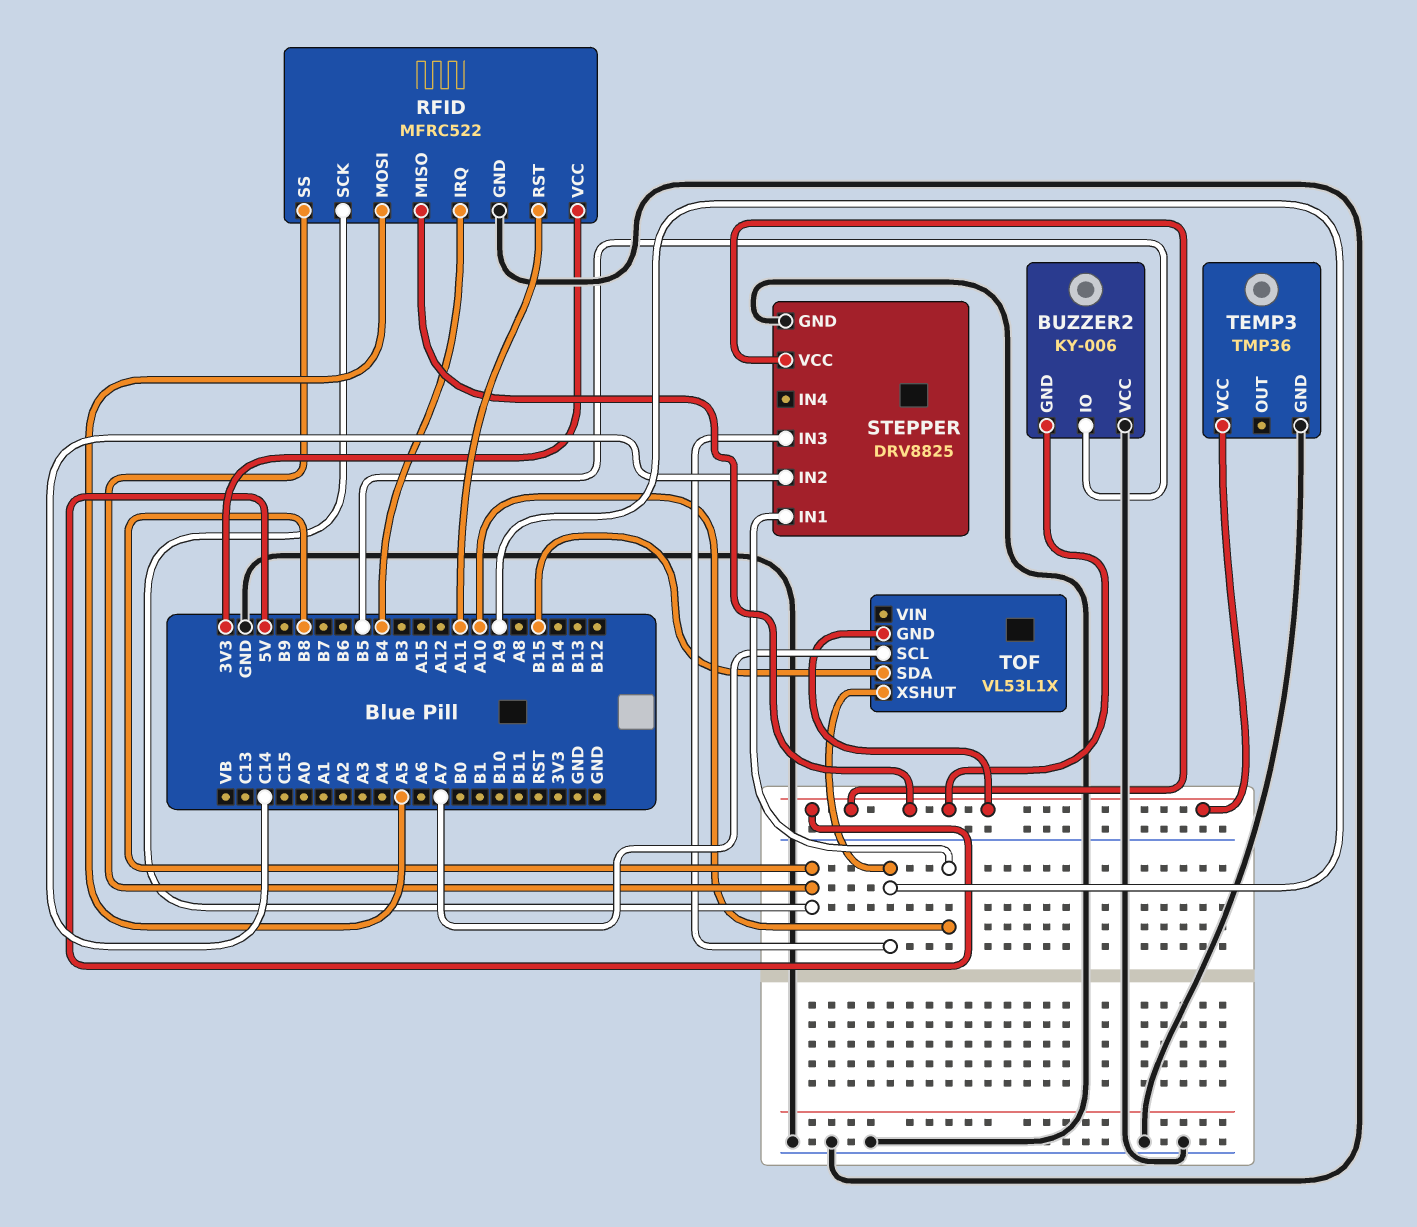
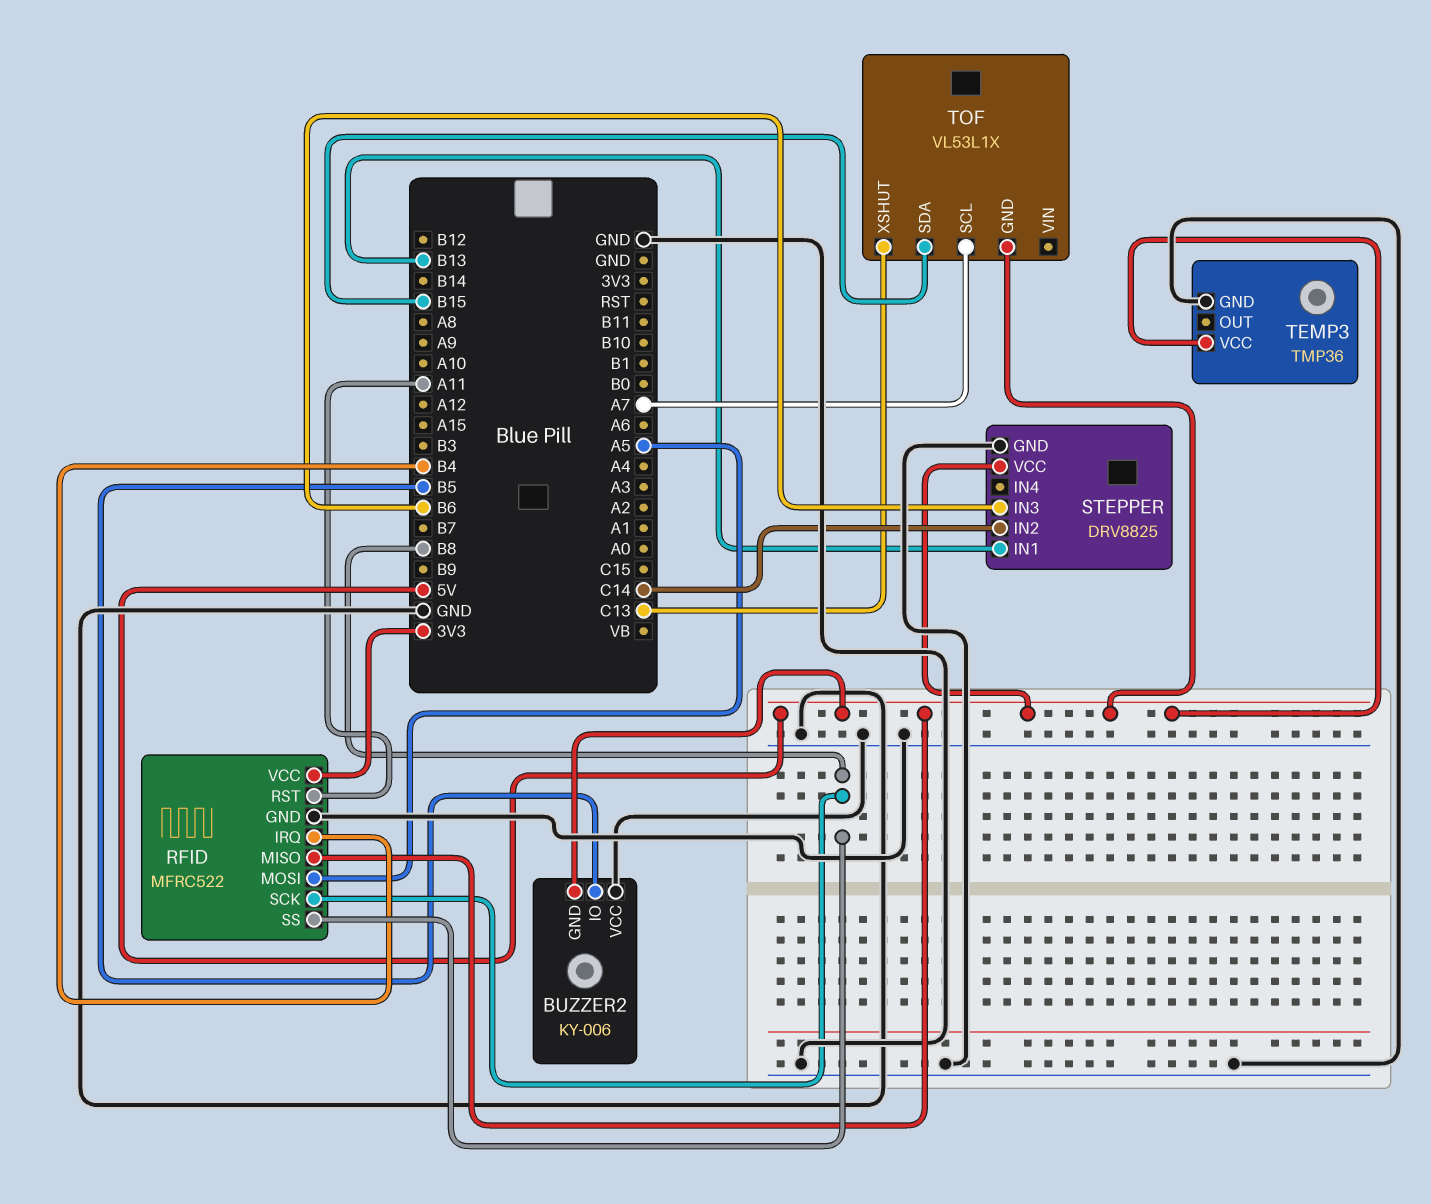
STEPPER pin IN1: A10 -> B13
STEPPER pin IN3: A9 -> B6
TOF pin XSHUT: A9 -> C13

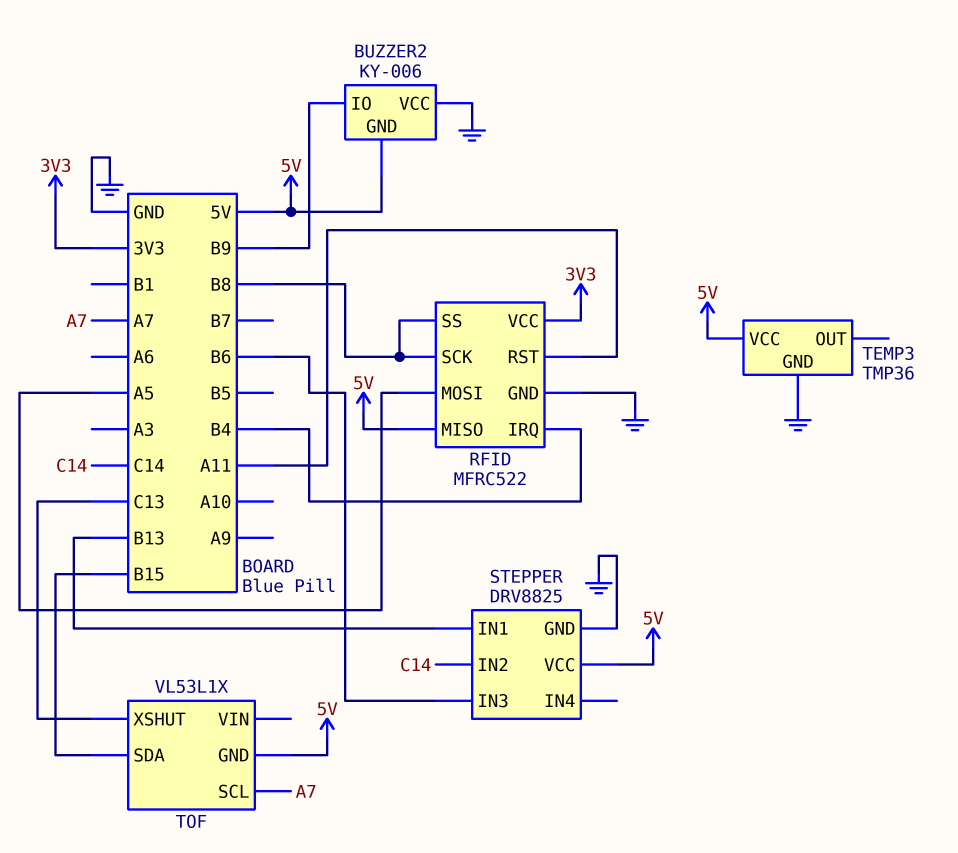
BUZZER2 pin IO: B5 -> B9

